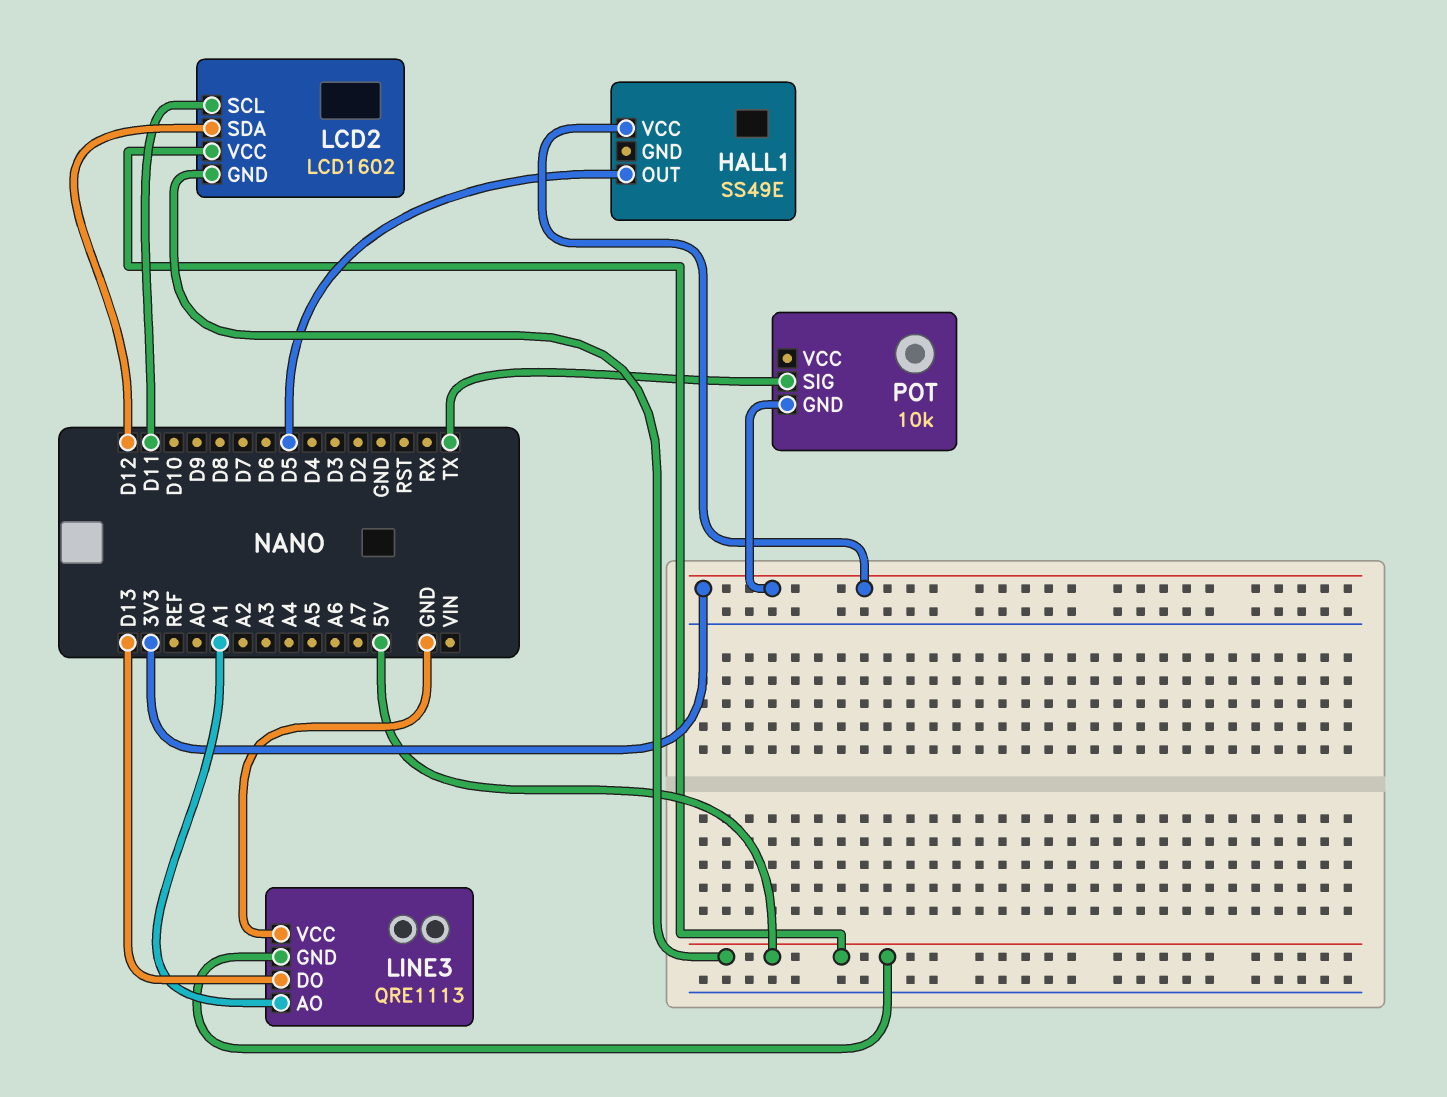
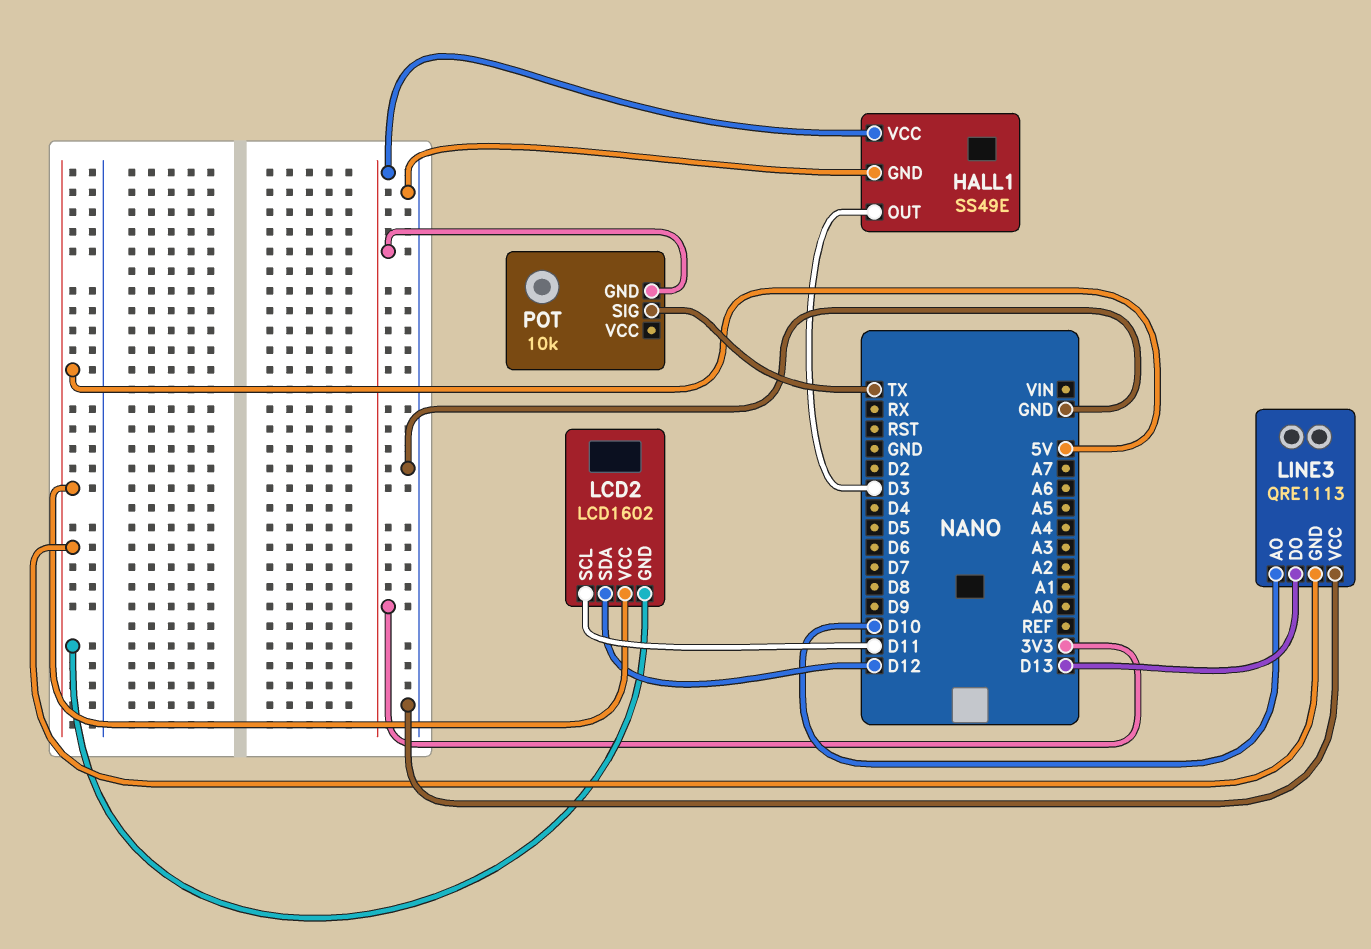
HALL1 pin GND: none -> GND
HALL1 pin OUT: D5 -> D3
LINE3 pin AO: A1 -> D10

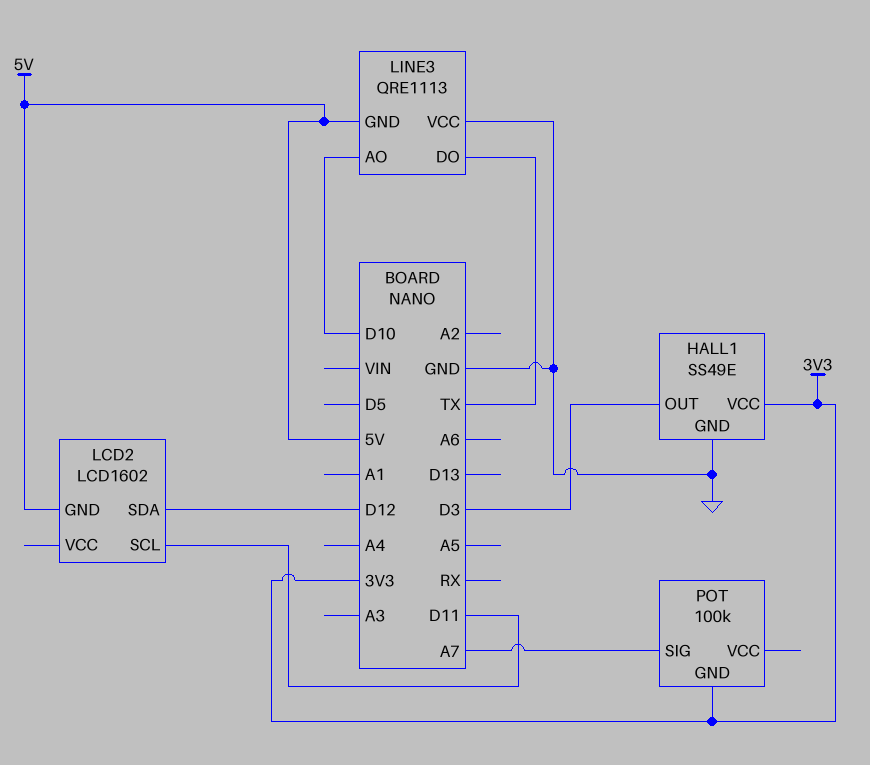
LCD2 pin VCC: 5V -> none
LINE3 pin DO: D13 -> TX
POT: 10k -> 100k
POT pin SIG: TX -> A7

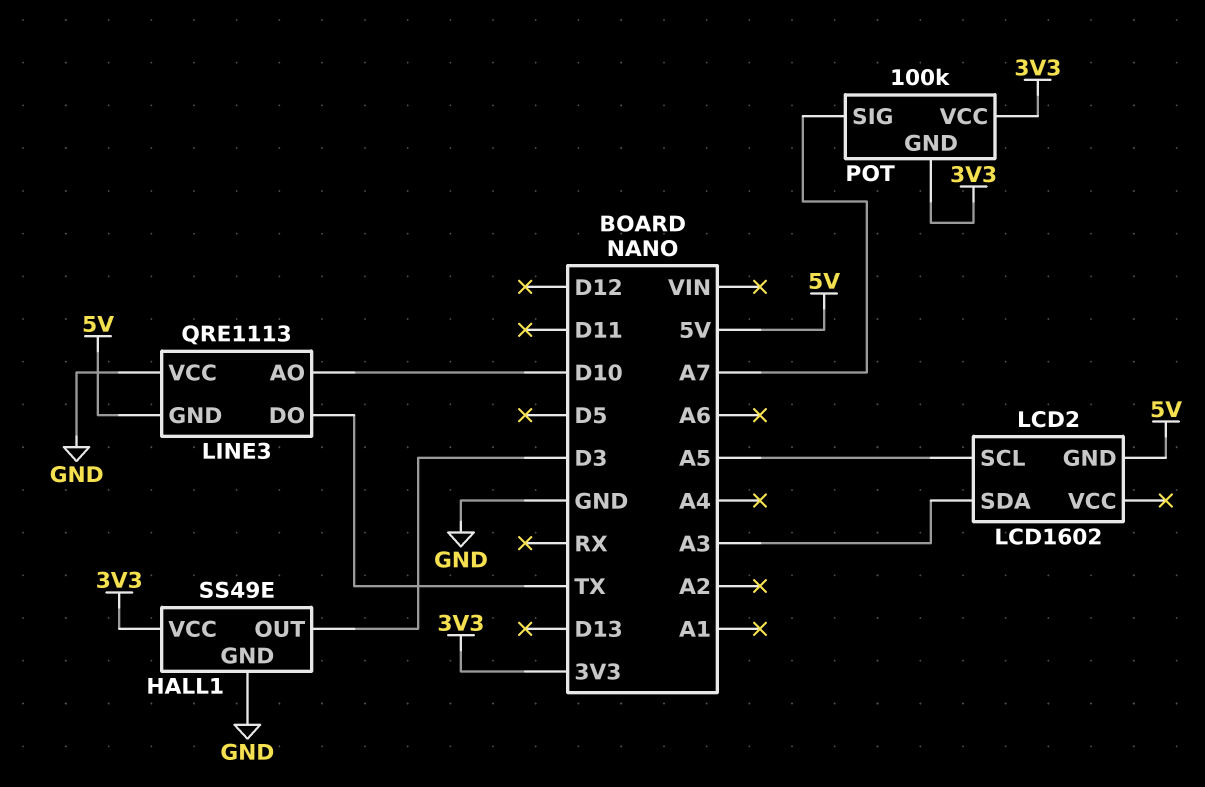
LCD2 pin SCL: D11 -> A5
LCD2 pin SDA: D12 -> A3
POT pin VCC: none -> 3V3

